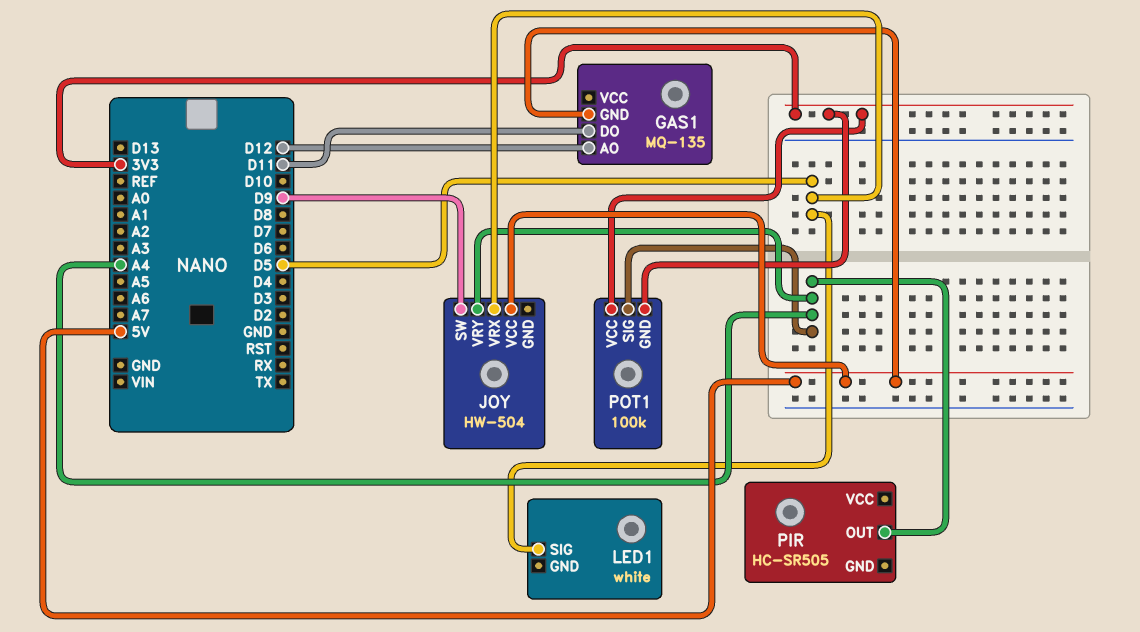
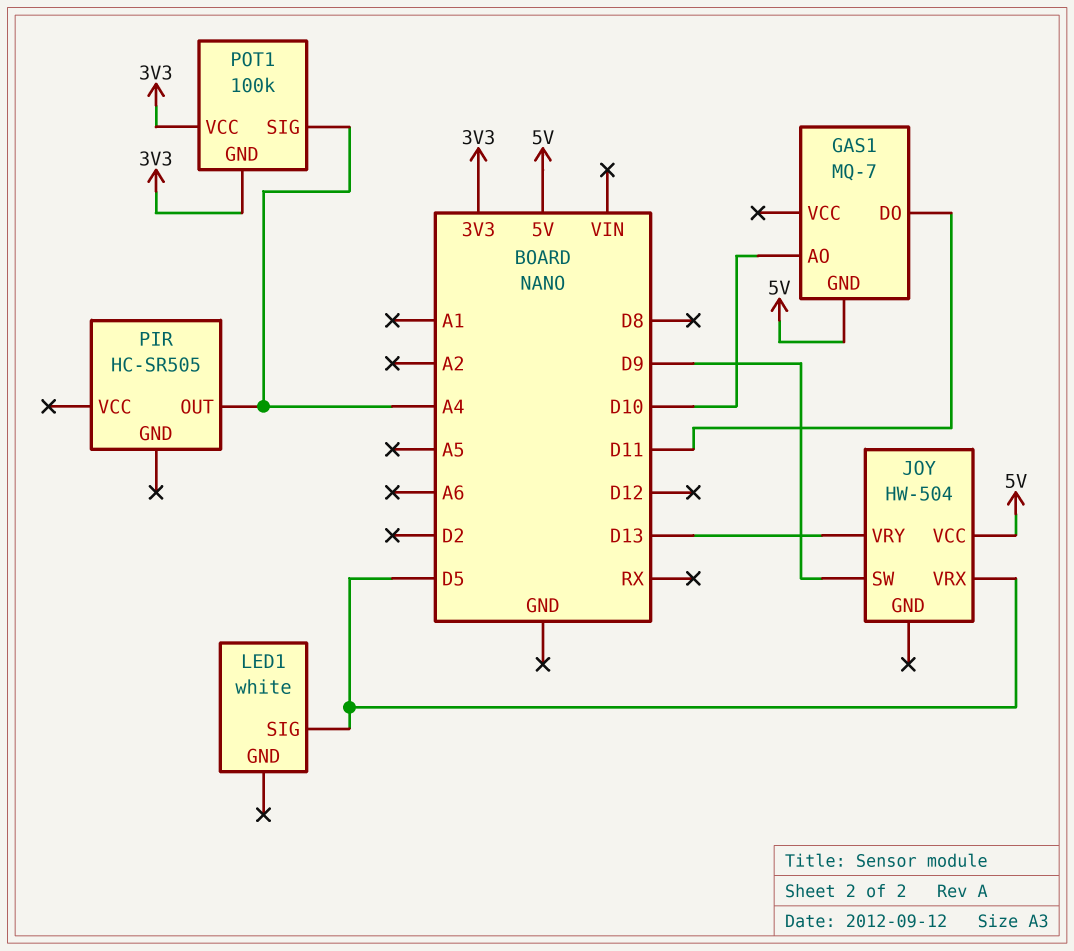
GAS1: MQ-135 -> MQ-7
GAS1 pin AO: D12 -> D10
JOY pin VRY: A4 -> D13

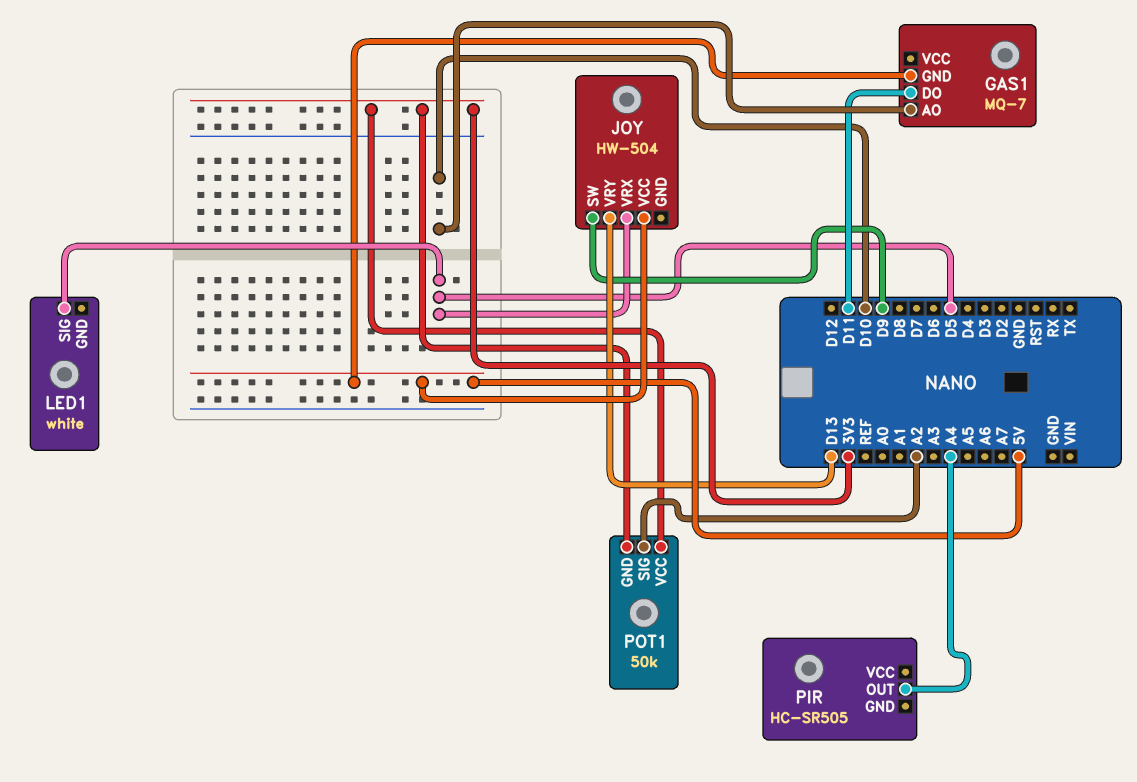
POT1: 100k -> 50k
POT1 pin SIG: A4 -> A2

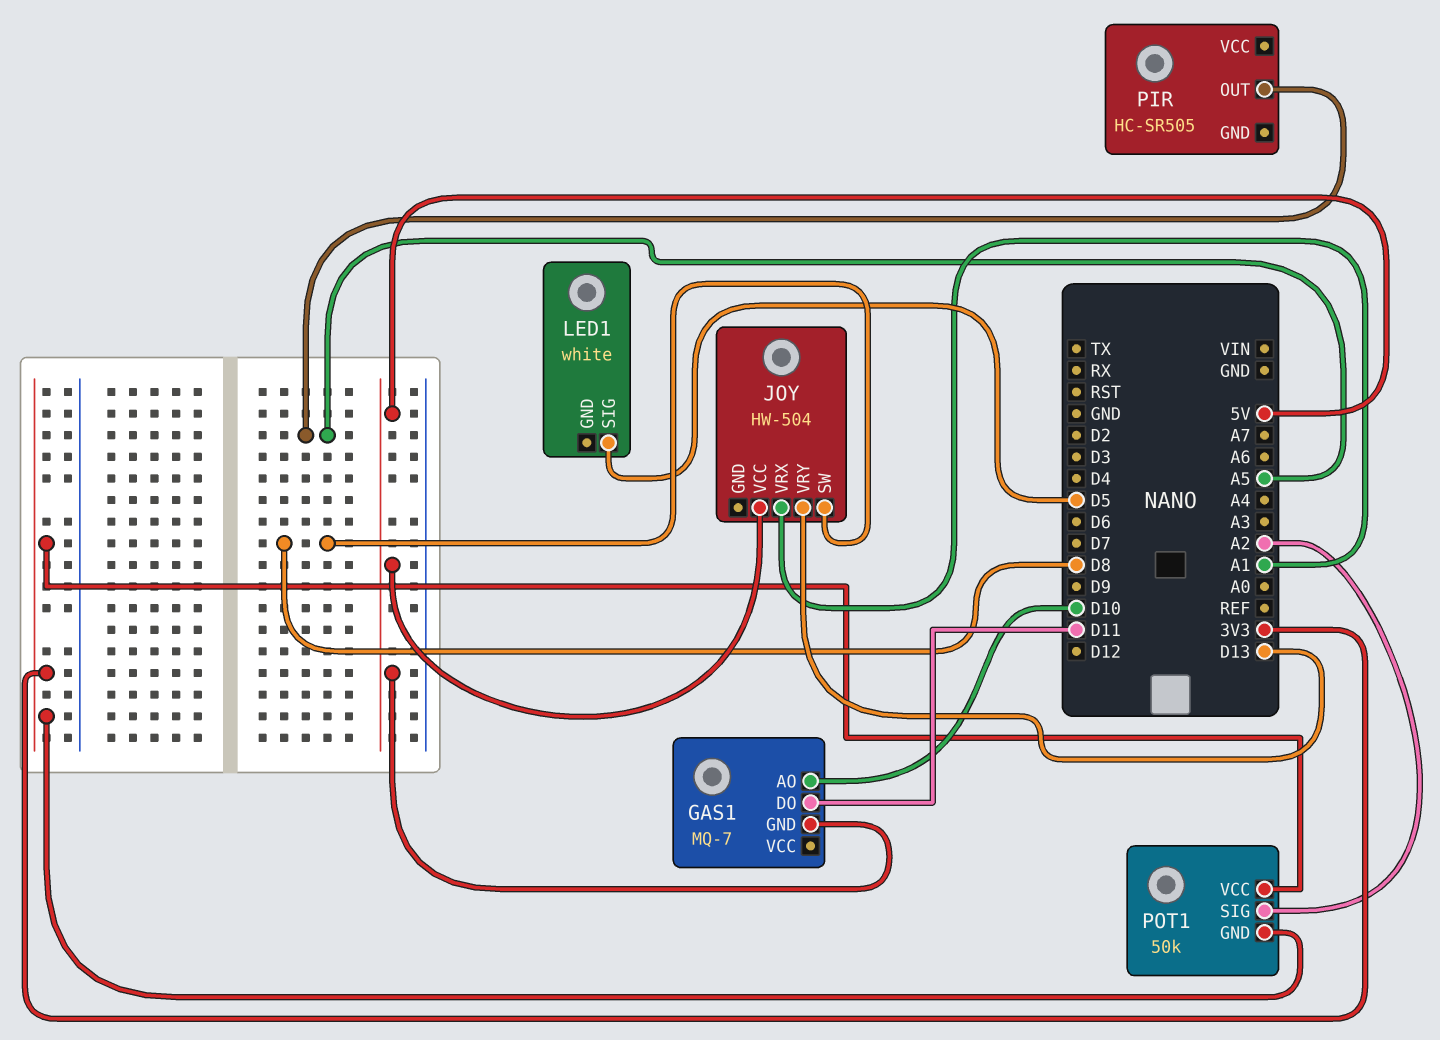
JOY pin SW: D9 -> D8
JOY pin VRX: D5 -> A1
PIR pin OUT: A4 -> A5

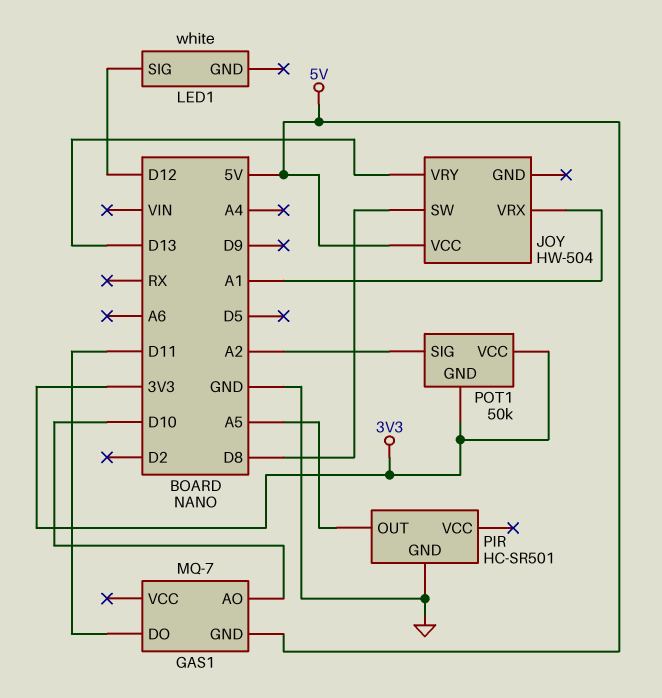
LED1 pin SIG: D5 -> D12
PIR: HC-SR505 -> HC-SR501
PIR pin GND: none -> GND

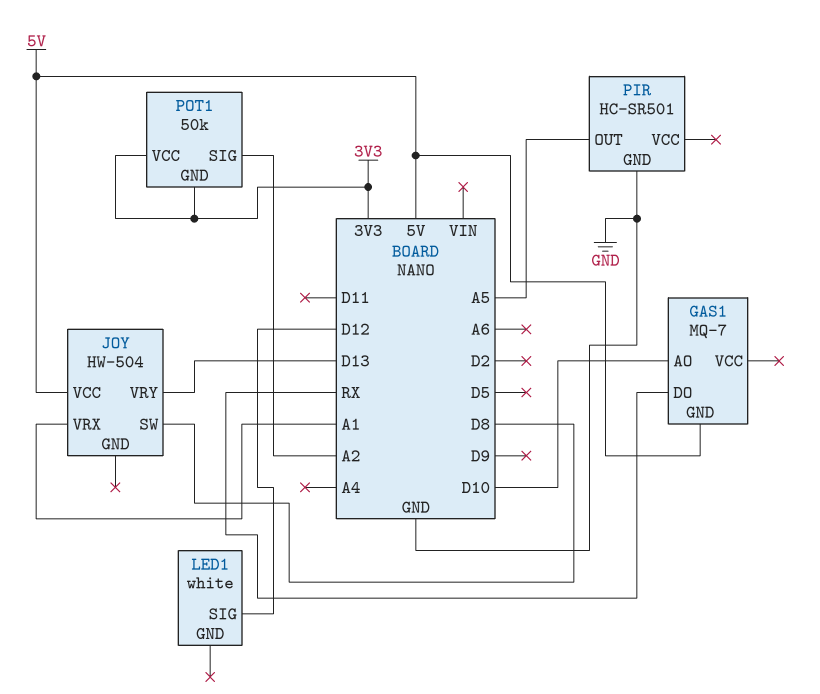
GAS1 pin DO: D11 -> RX

